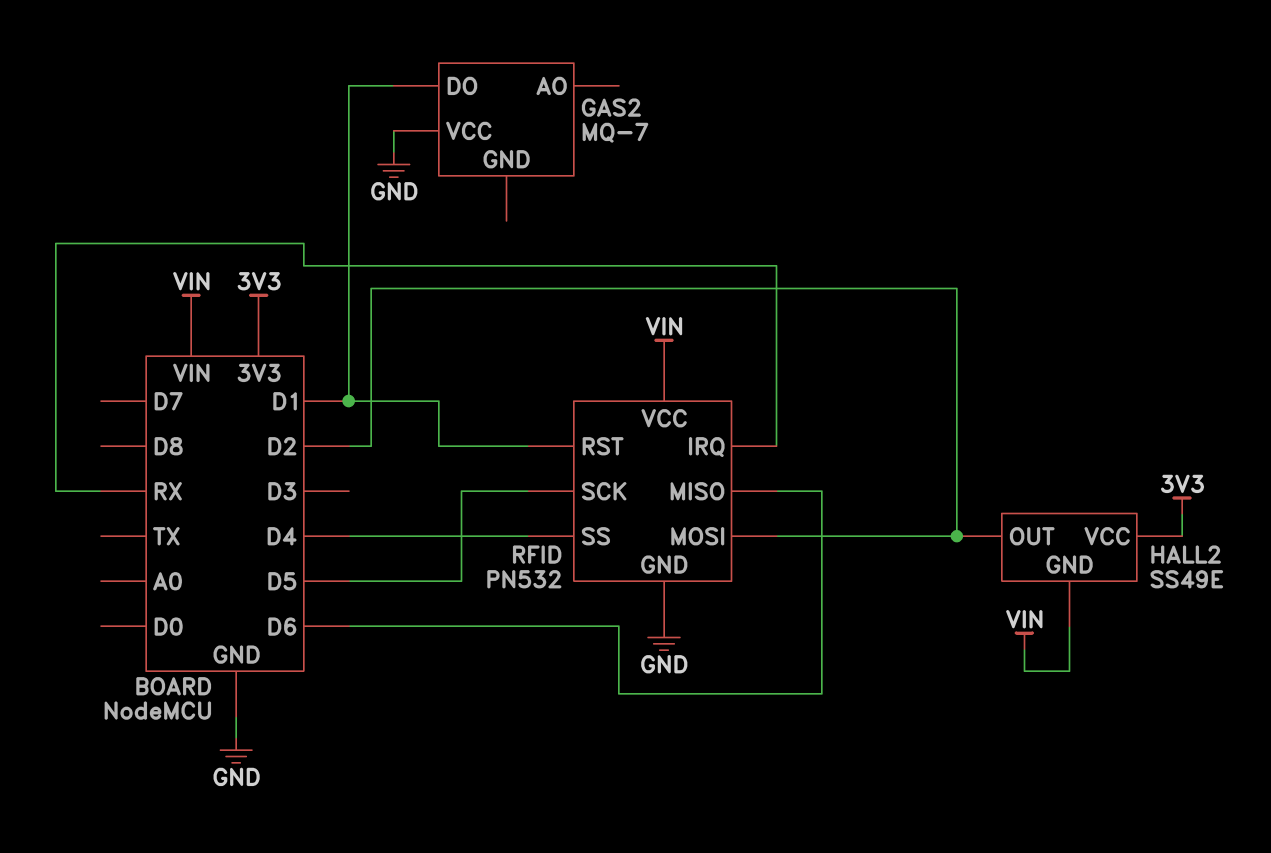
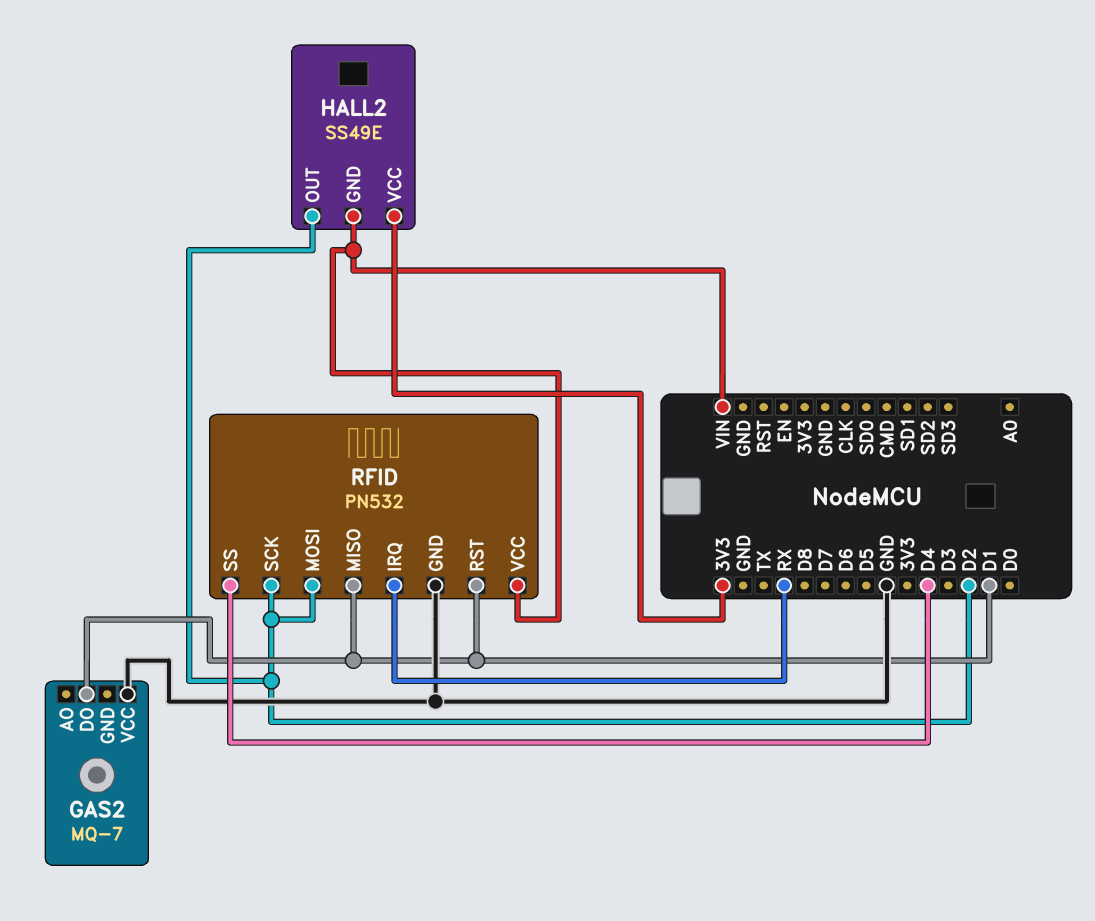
RFID pin MISO: D6 -> D1
RFID pin SCK: D5 -> D2

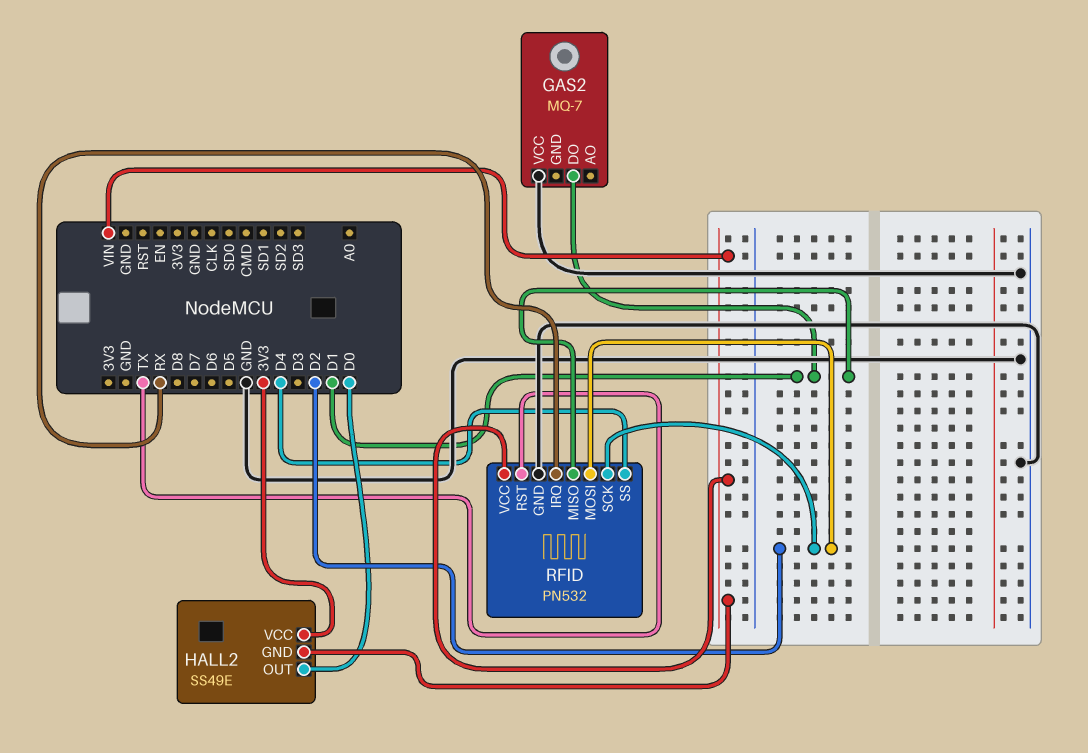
HALL2 pin OUT: D2 -> D0
RFID pin RST: D1 -> TX

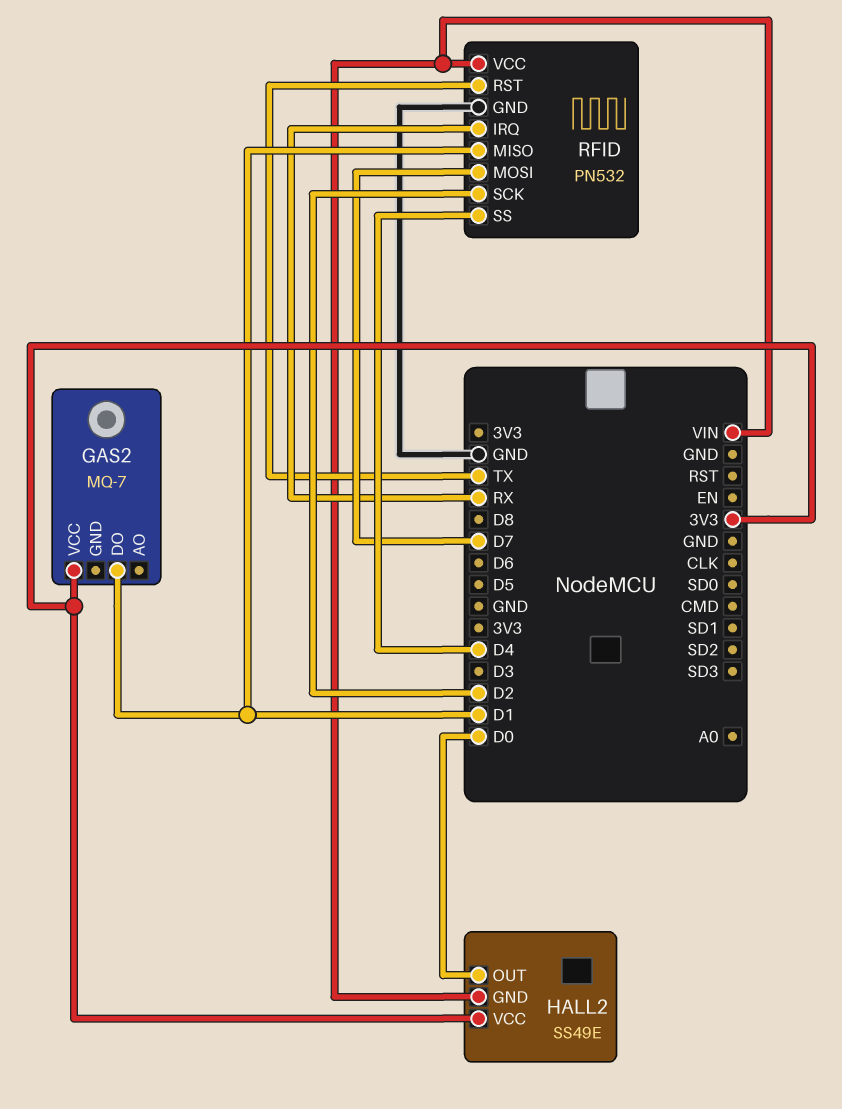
GAS2 pin VCC: GND -> 3V3
RFID pin MOSI: D2 -> D7

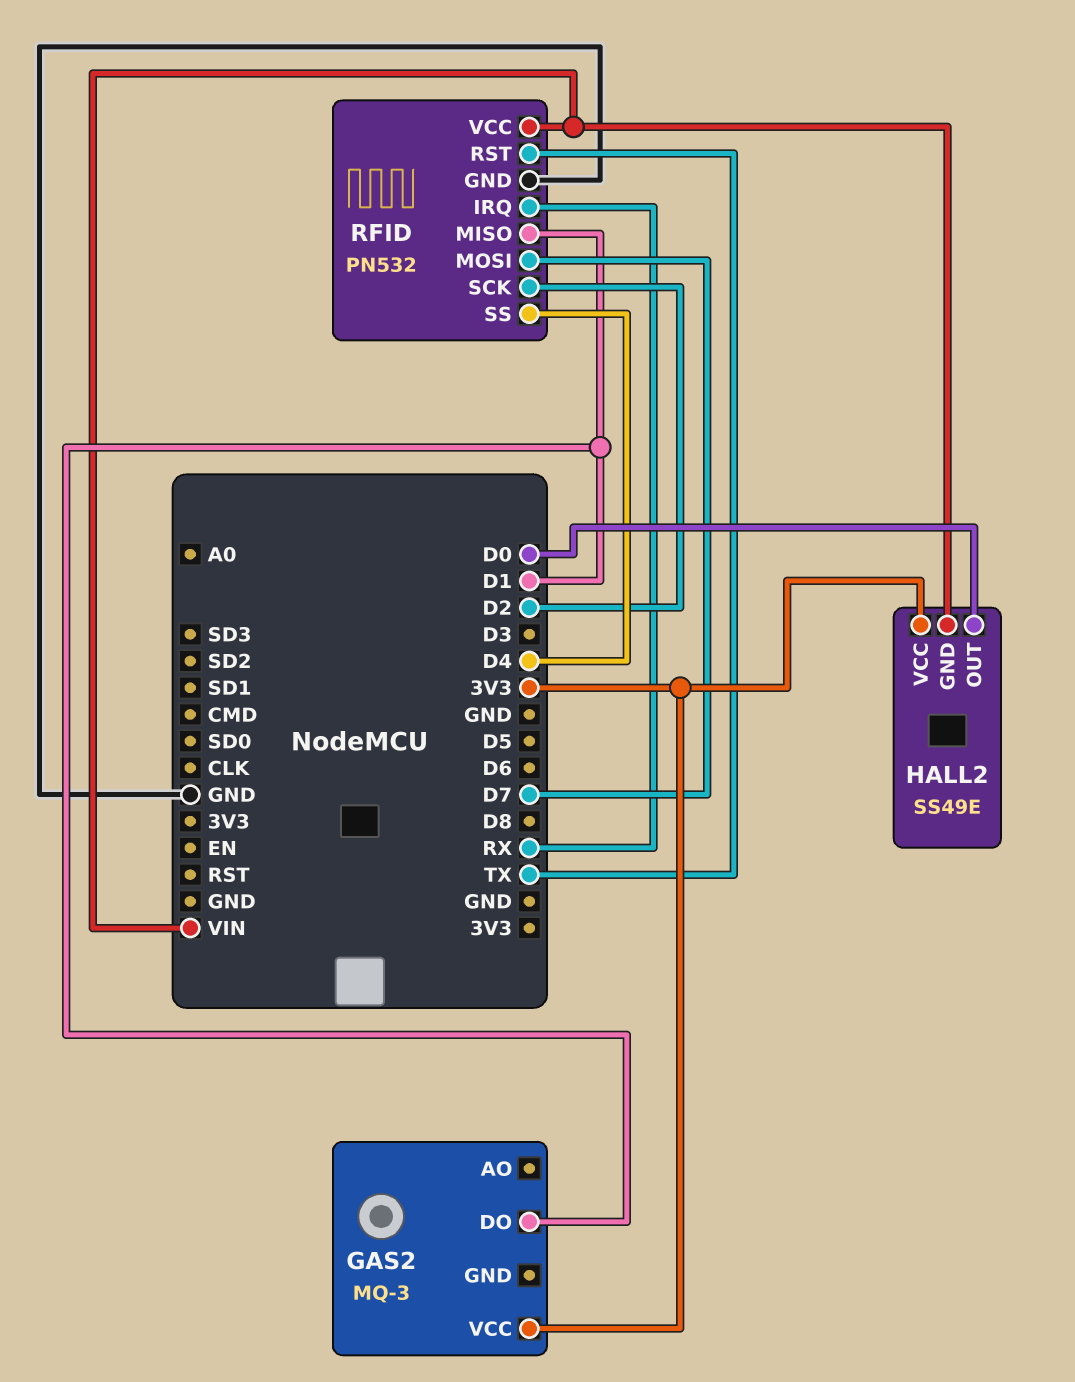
GAS2: MQ-7 -> MQ-3

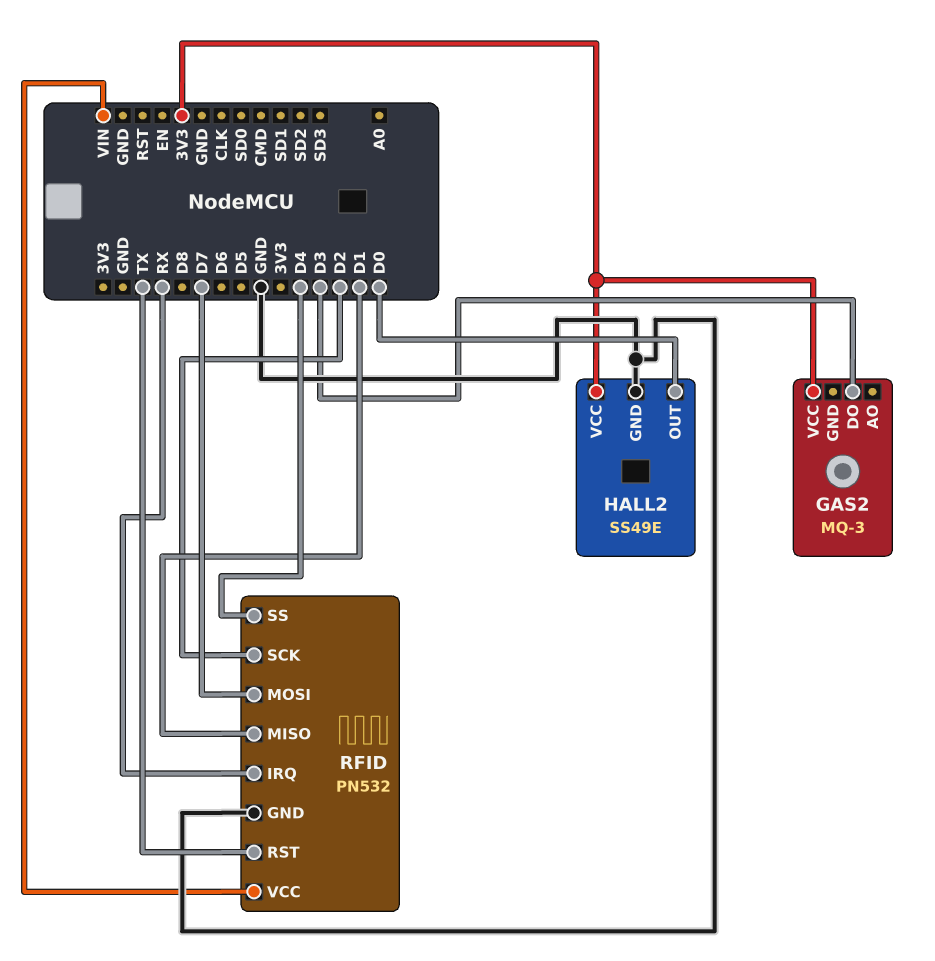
GAS2 pin DO: D1 -> D3
HALL2 pin GND: VIN -> GND

